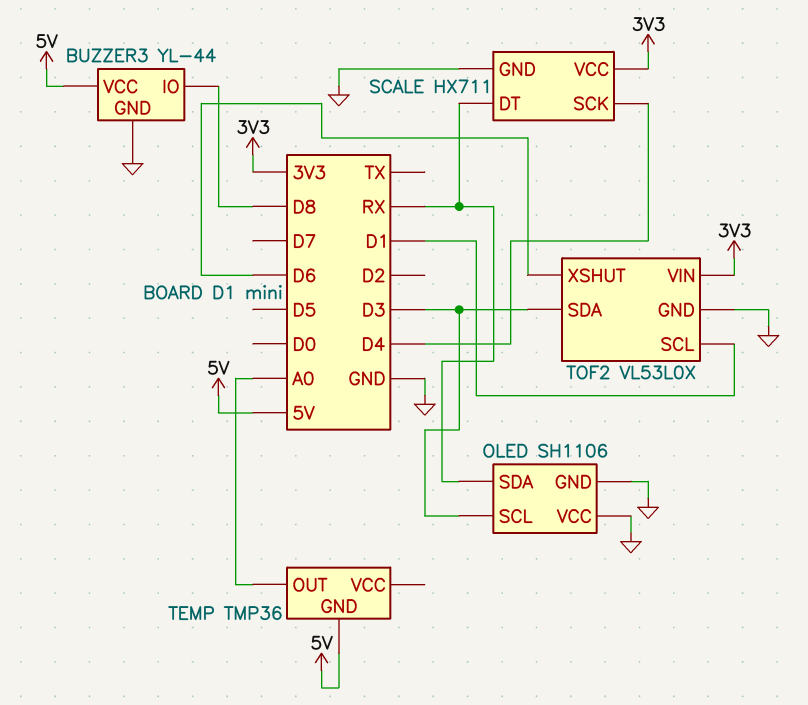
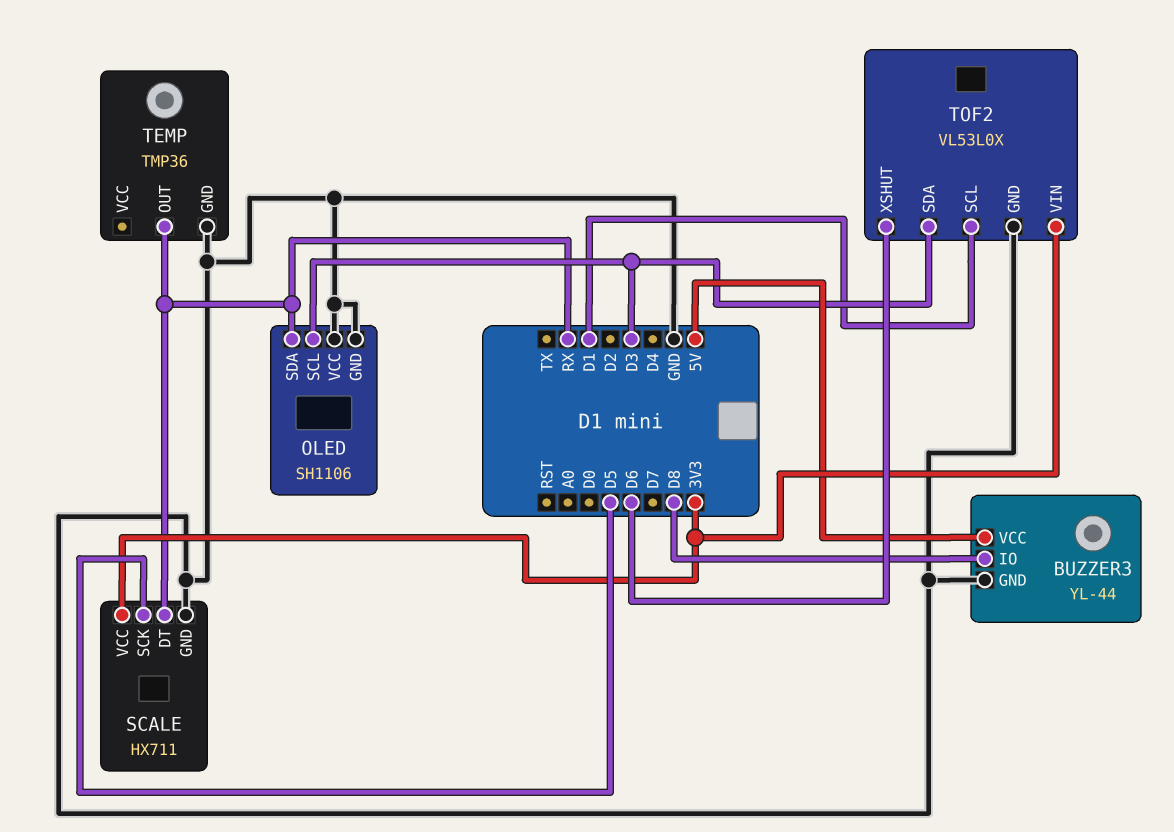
SCALE pin SCK: D4 -> D5
TEMP pin GND: 5V -> GND
TEMP pin OUT: A0 -> RX

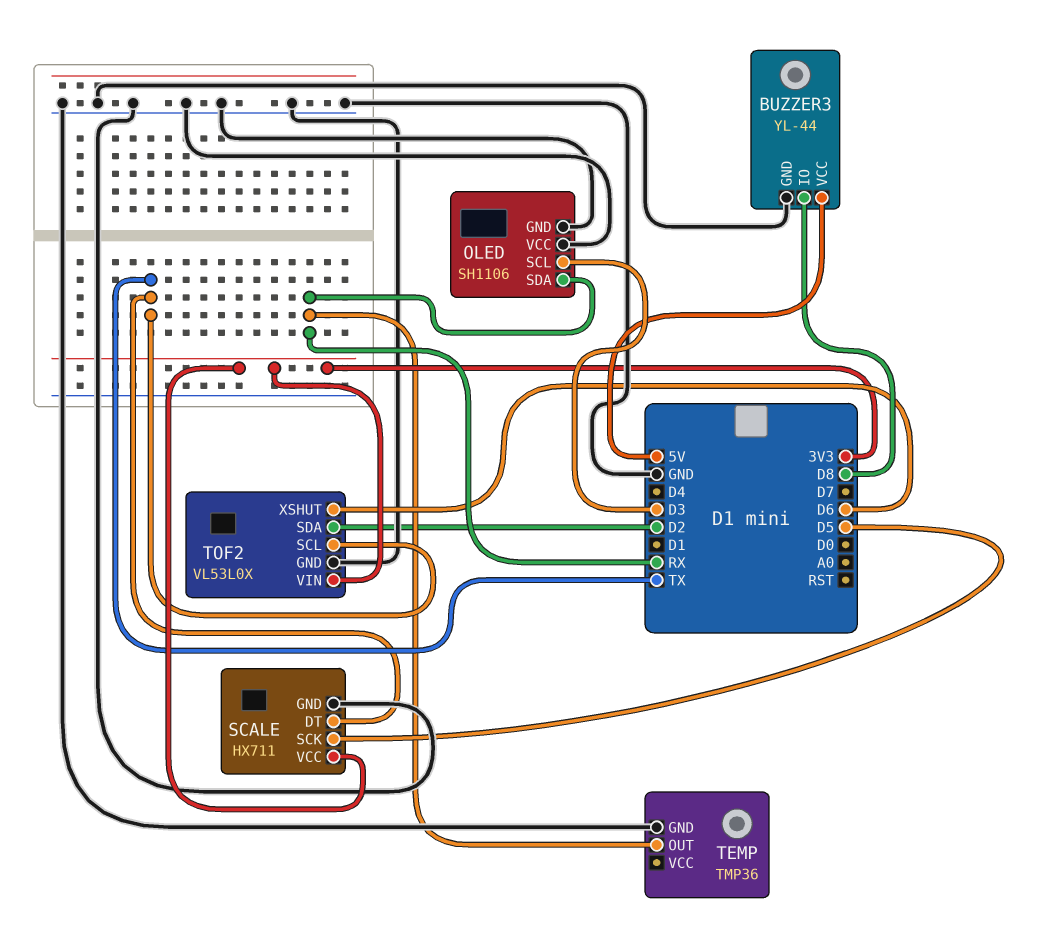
SCALE pin DT: RX -> TX
TOF2 pin SCL: D1 -> TX
TOF2 pin SDA: D3 -> D2

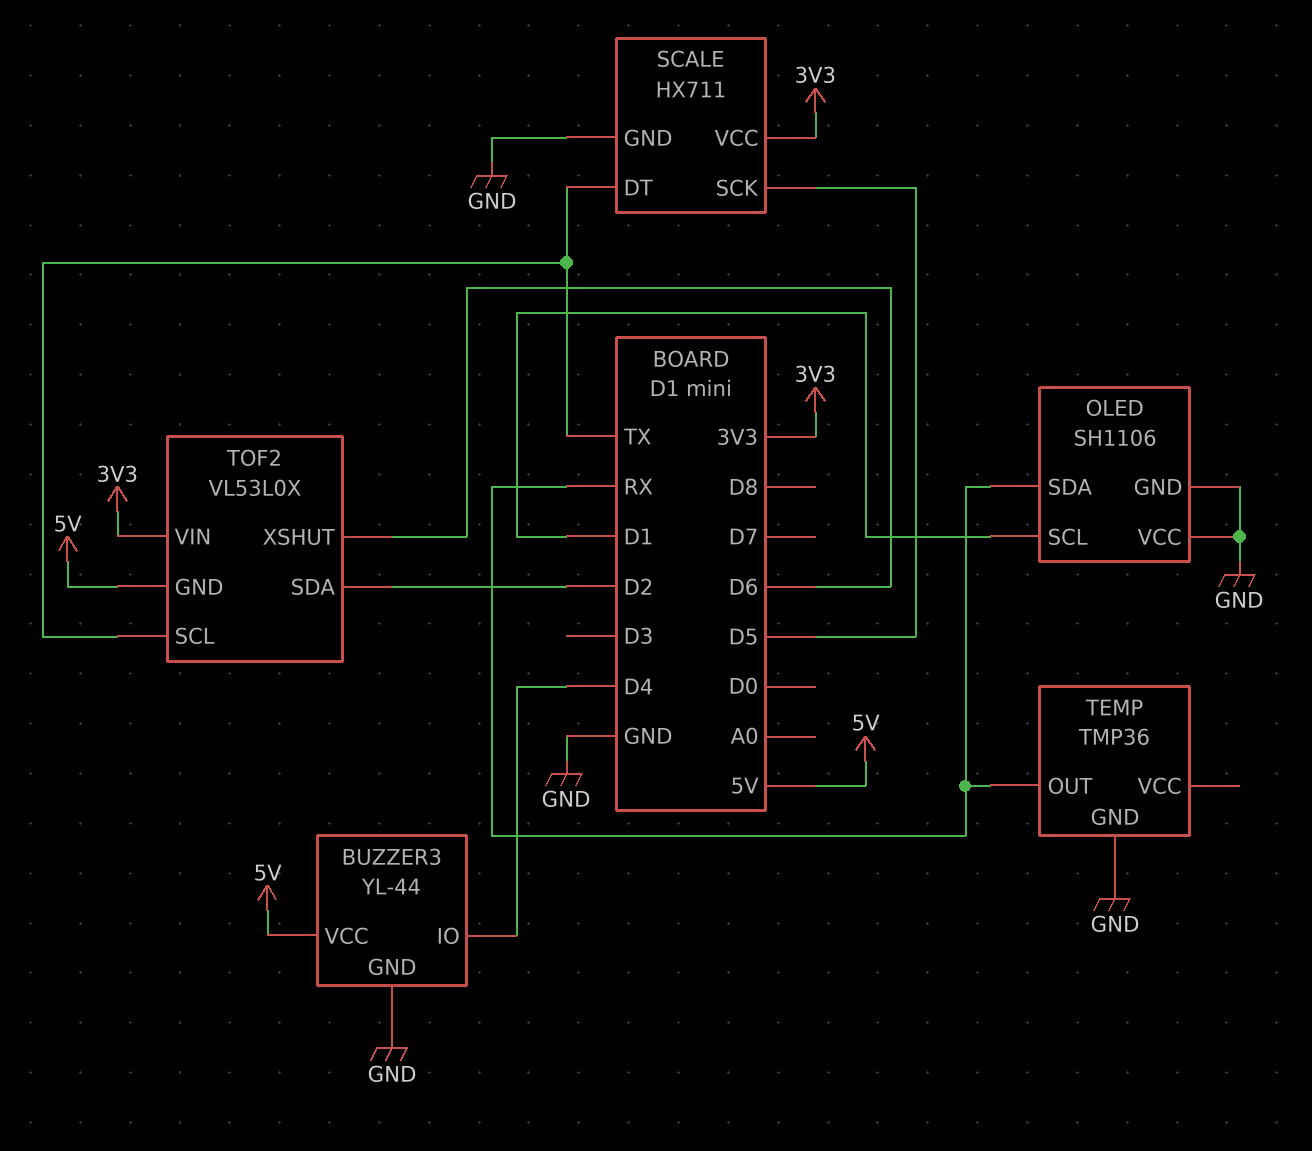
BUZZER3 pin IO: D8 -> D4
OLED pin SCL: D3 -> D1
TOF2 pin GND: GND -> 5V

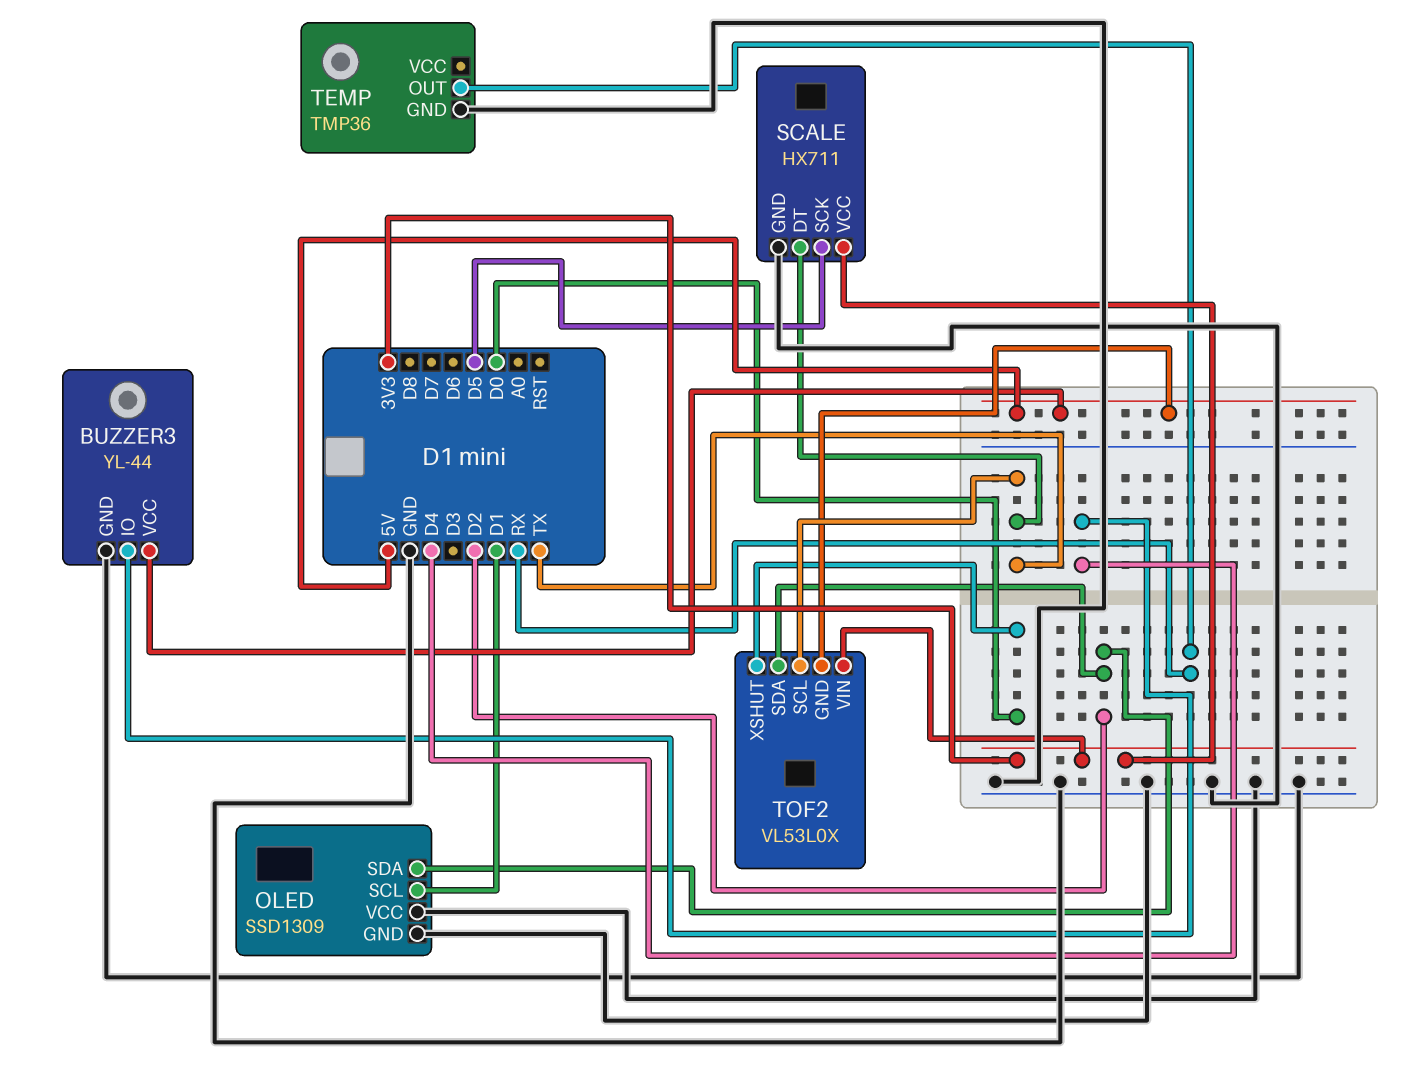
OLED: SH1106 -> SSD1309
OLED pin SDA: RX -> D2
TOF2 pin XSHUT: D6 -> D0

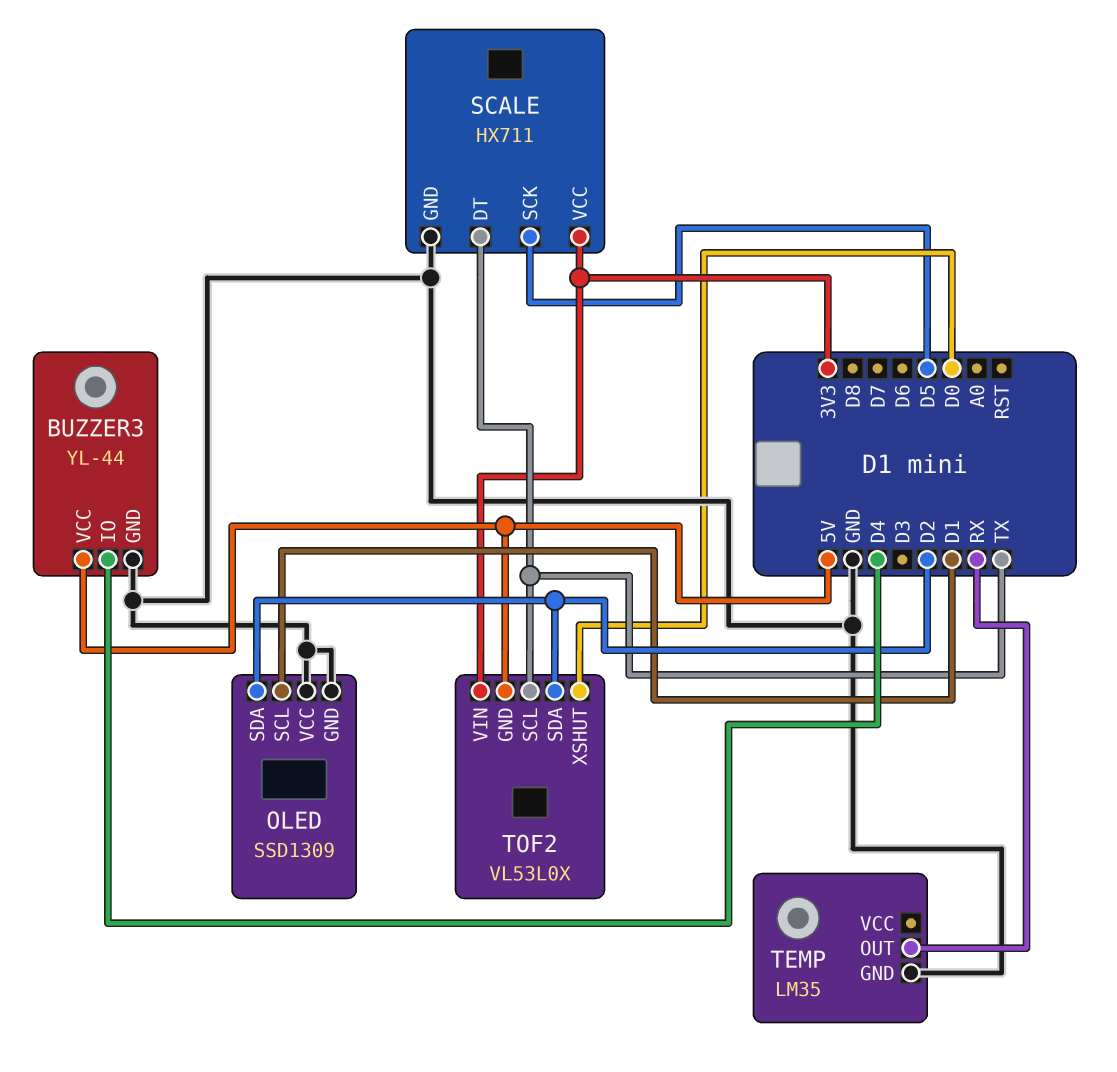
TEMP: TMP36 -> LM35

